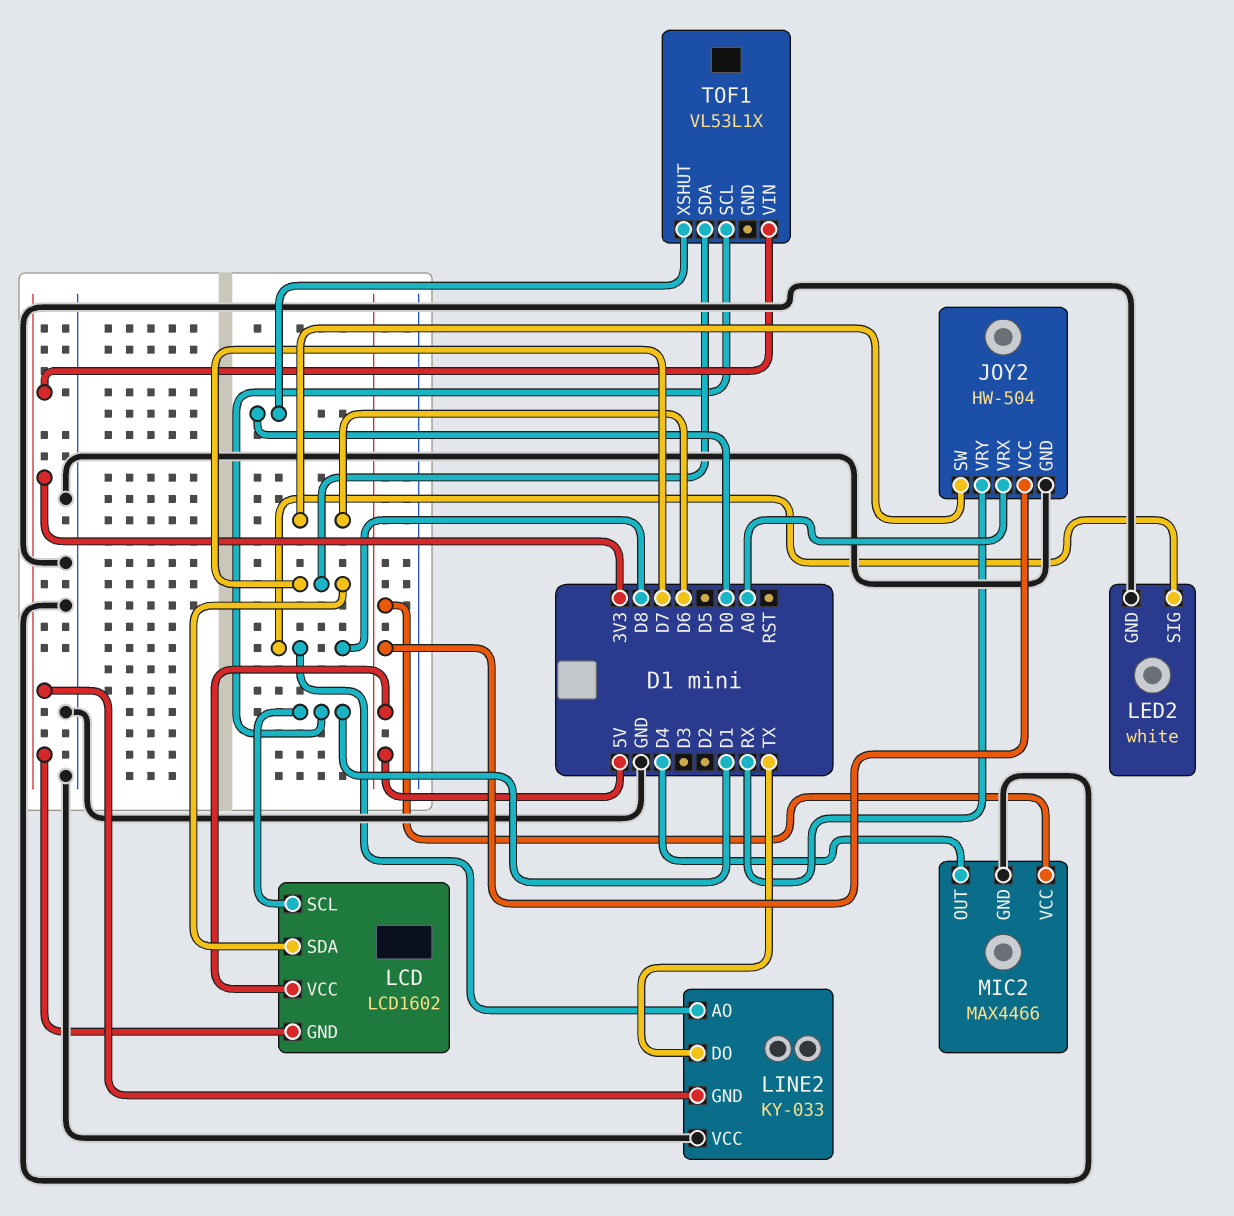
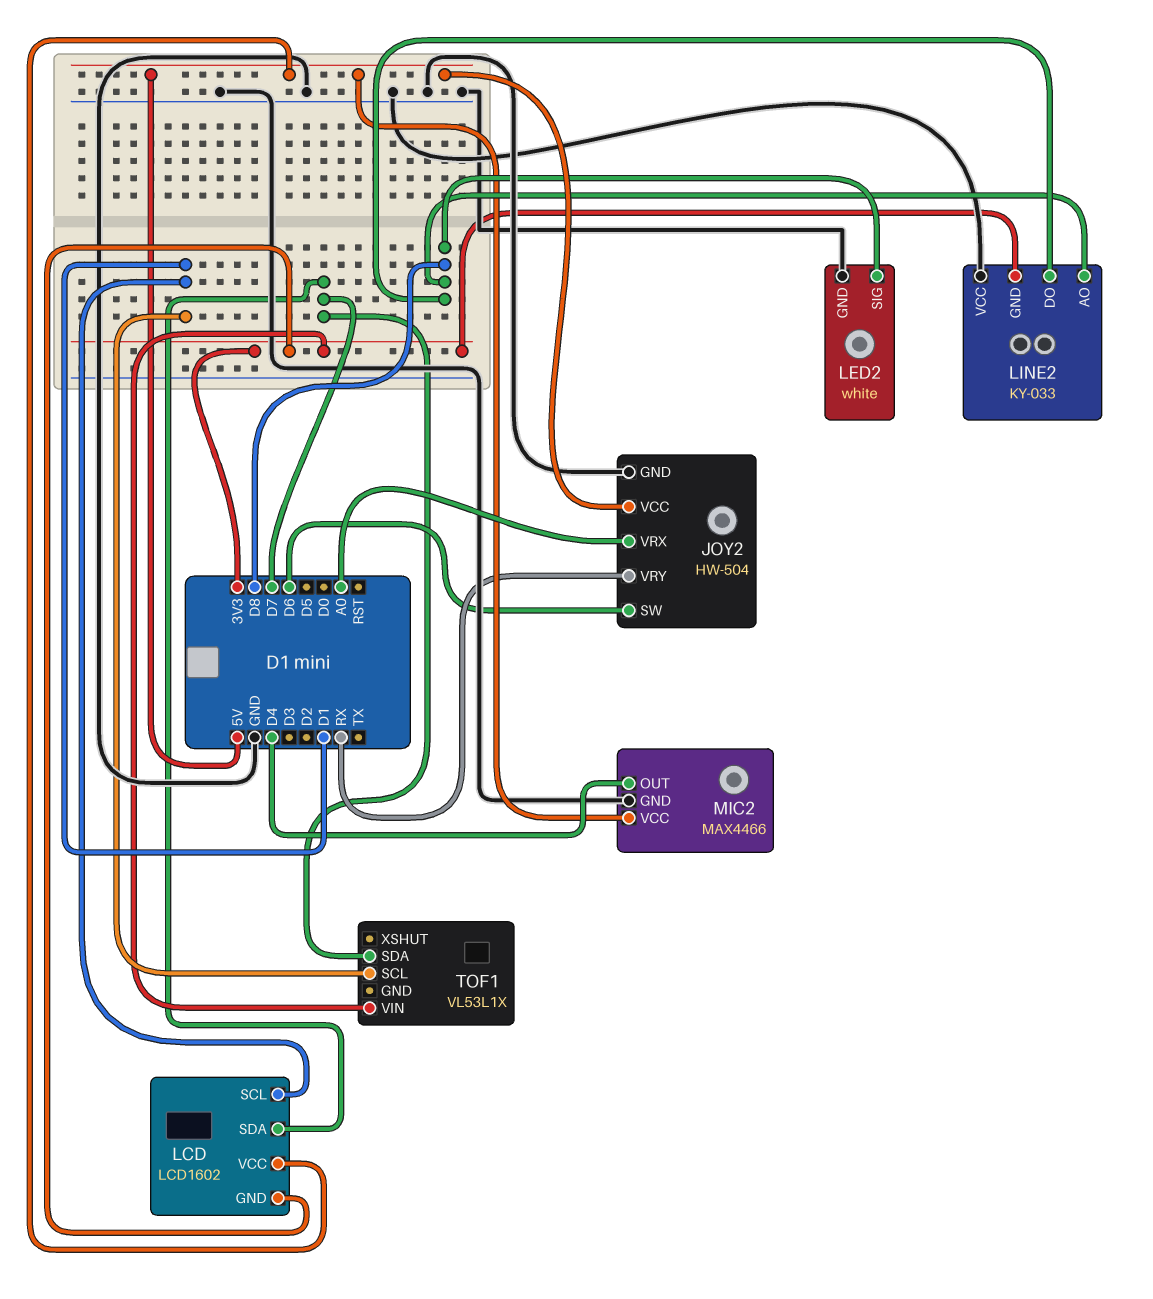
LINE2 pin DO: TX -> D8
TOF1 pin XSHUT: D0 -> none

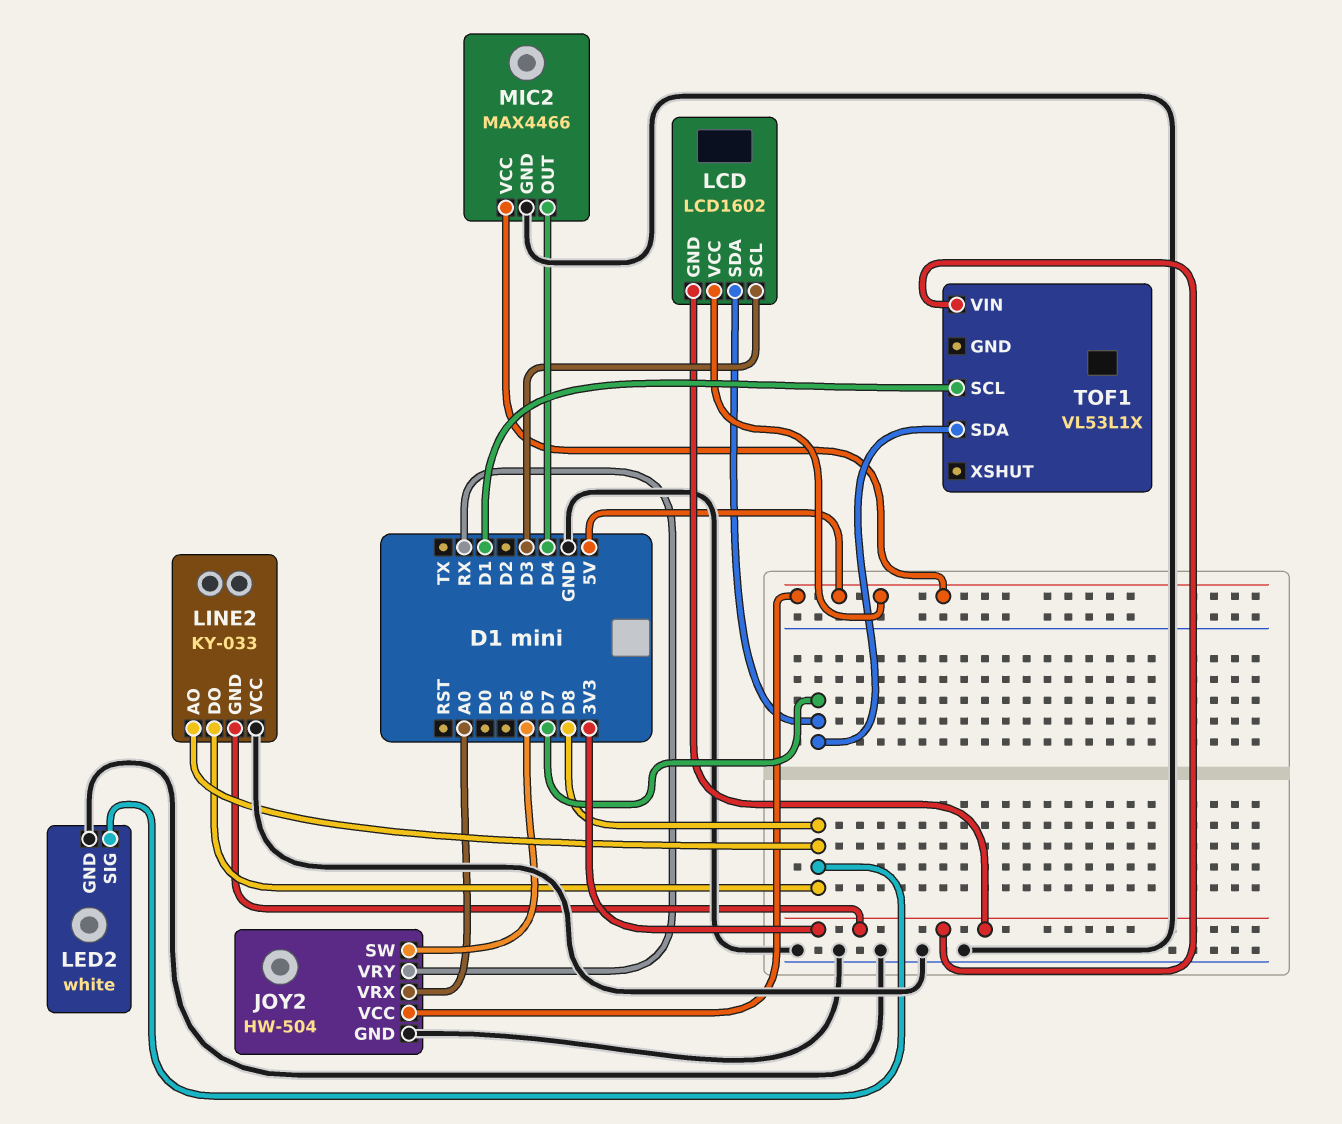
LCD pin SCL: D1 -> D3

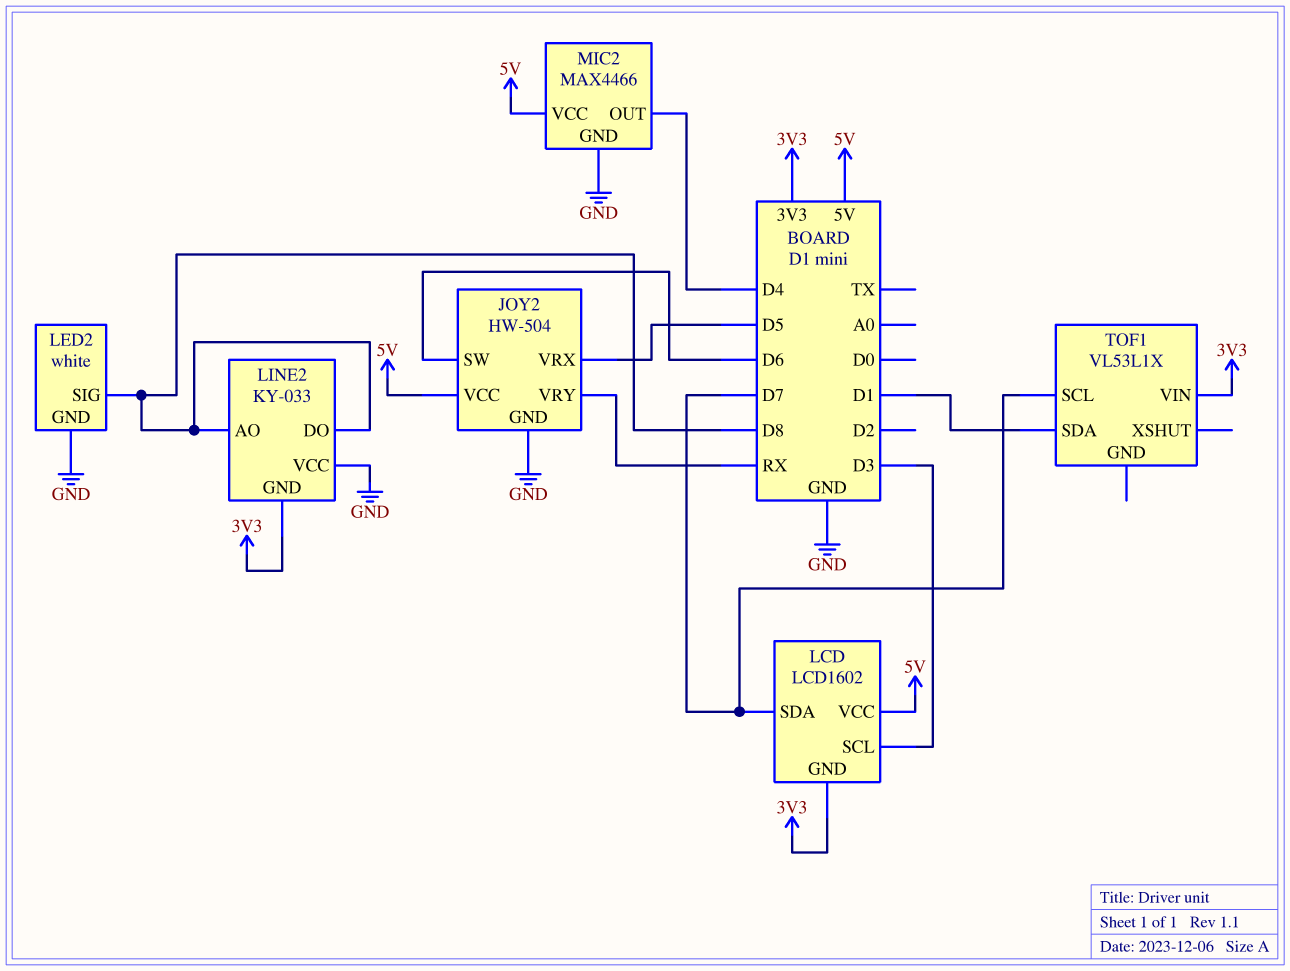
JOY2 pin VRX: A0 -> D5
TOF1 pin SCL: D1 -> D7
TOF1 pin SDA: D7 -> D1

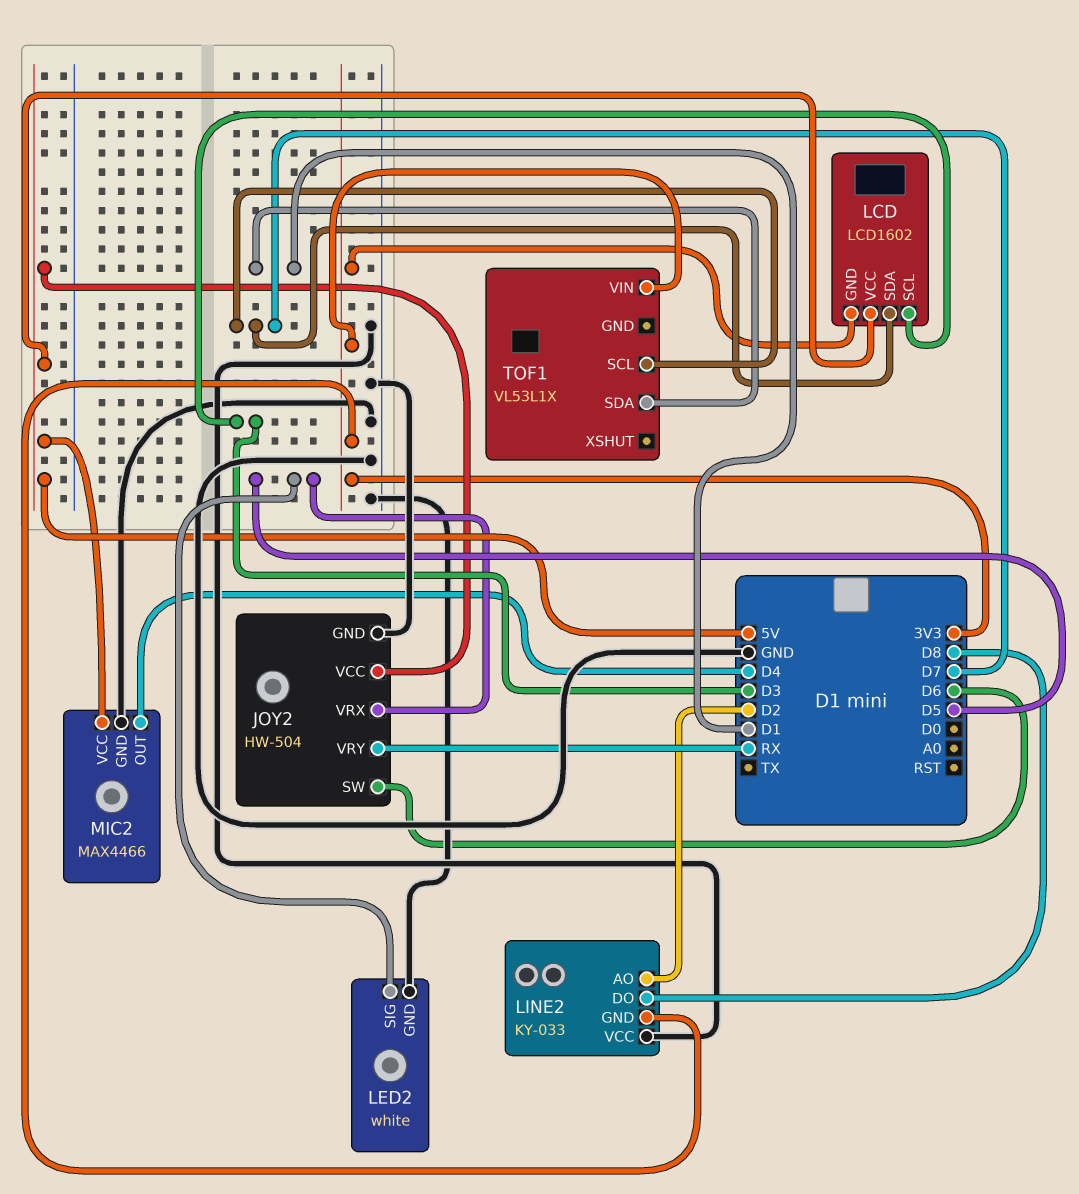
LED2 pin SIG: D8 -> D5
LINE2 pin AO: D8 -> D2

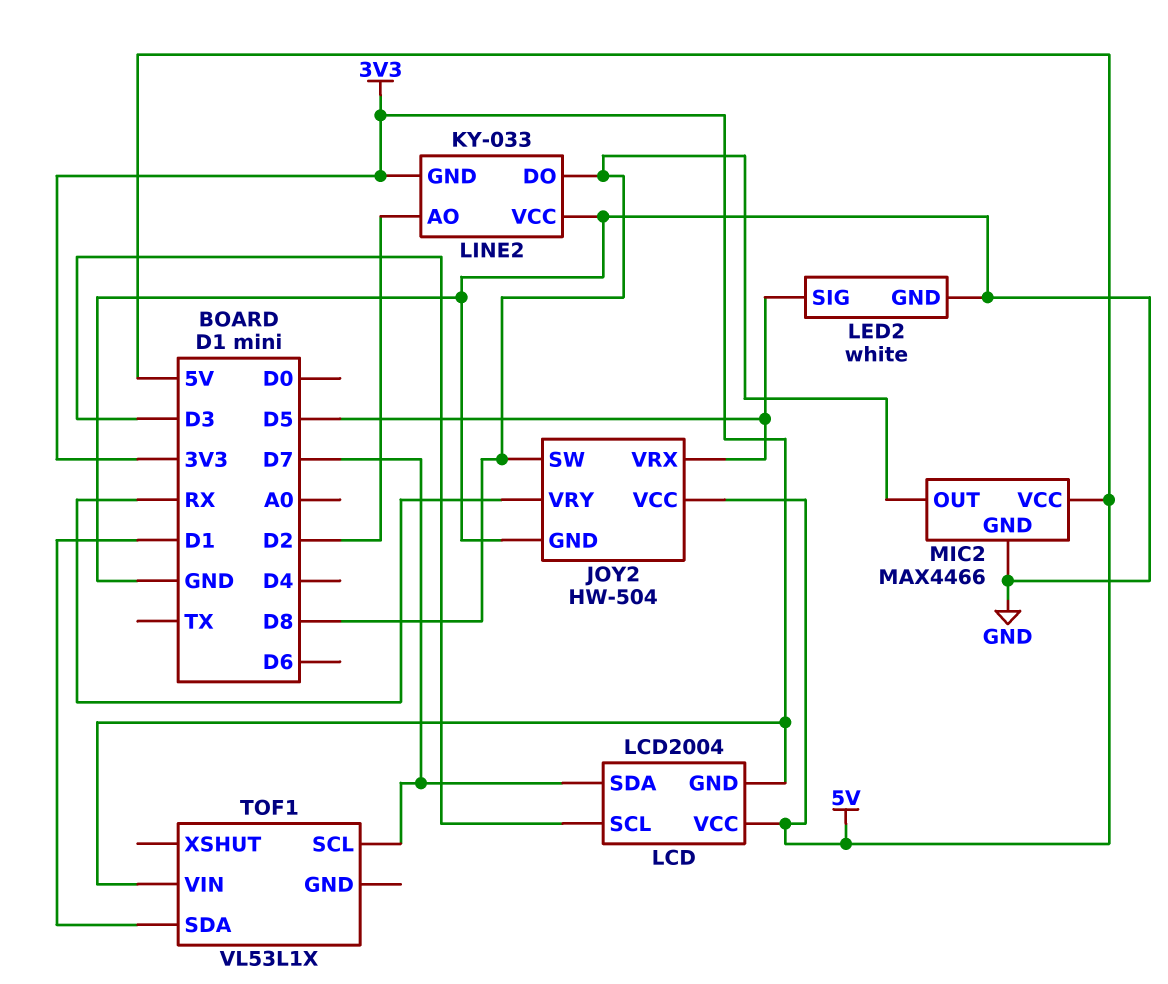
JOY2 pin SW: D6 -> D8
LCD: LCD1602 -> LCD2004
MIC2 pin OUT: D4 -> D8

